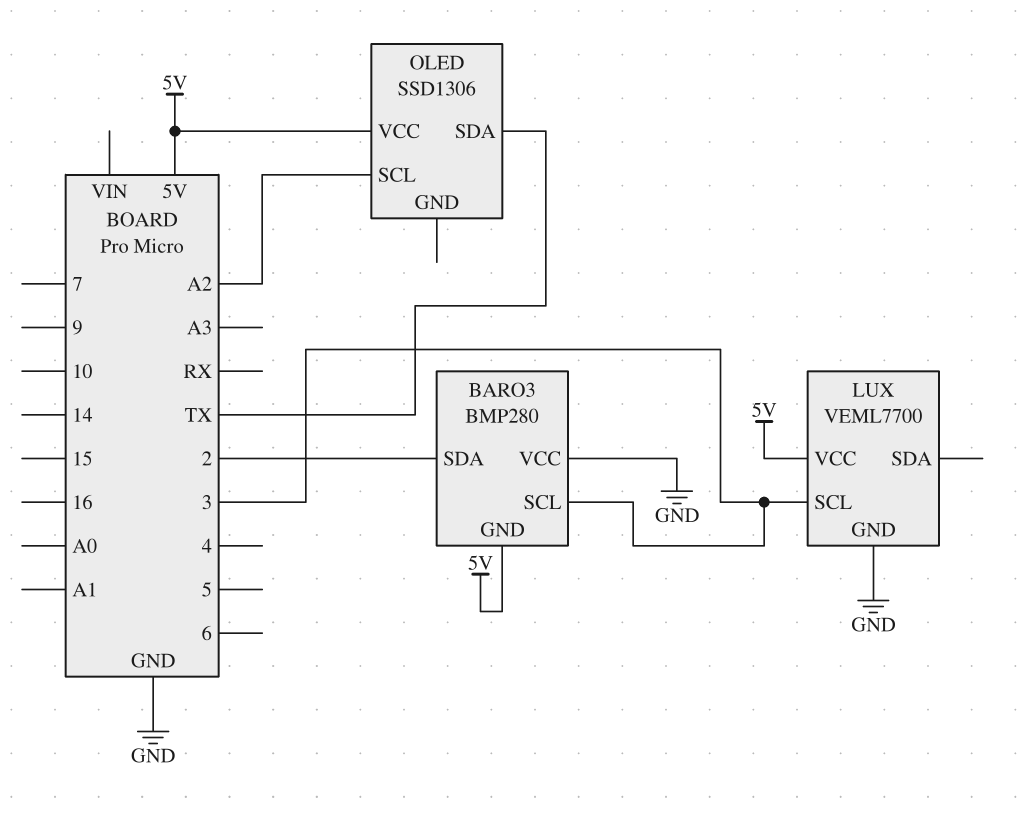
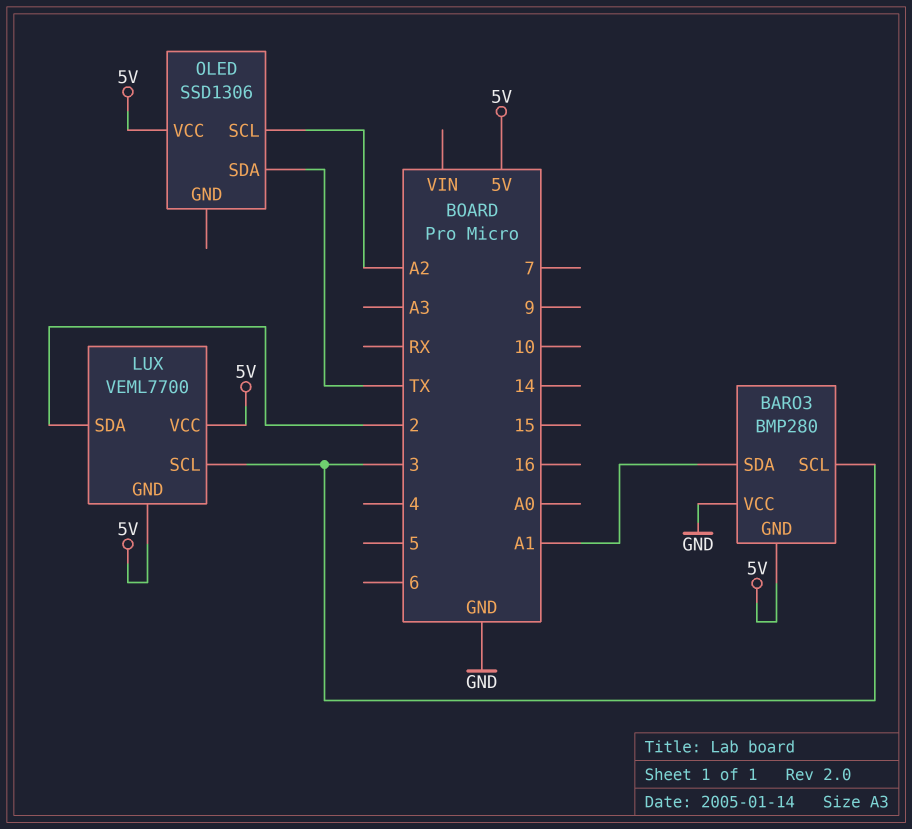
BARO3 pin SDA: 2 -> A1
LUX pin GND: GND -> 5V
LUX pin SDA: none -> 2

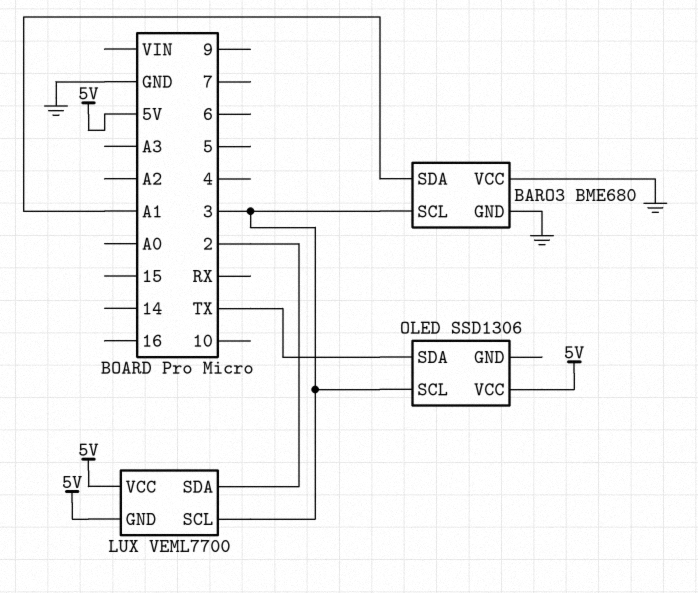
BARO3: BMP280 -> BME680
BARO3 pin GND: 5V -> GND
OLED pin SCL: A2 -> 3

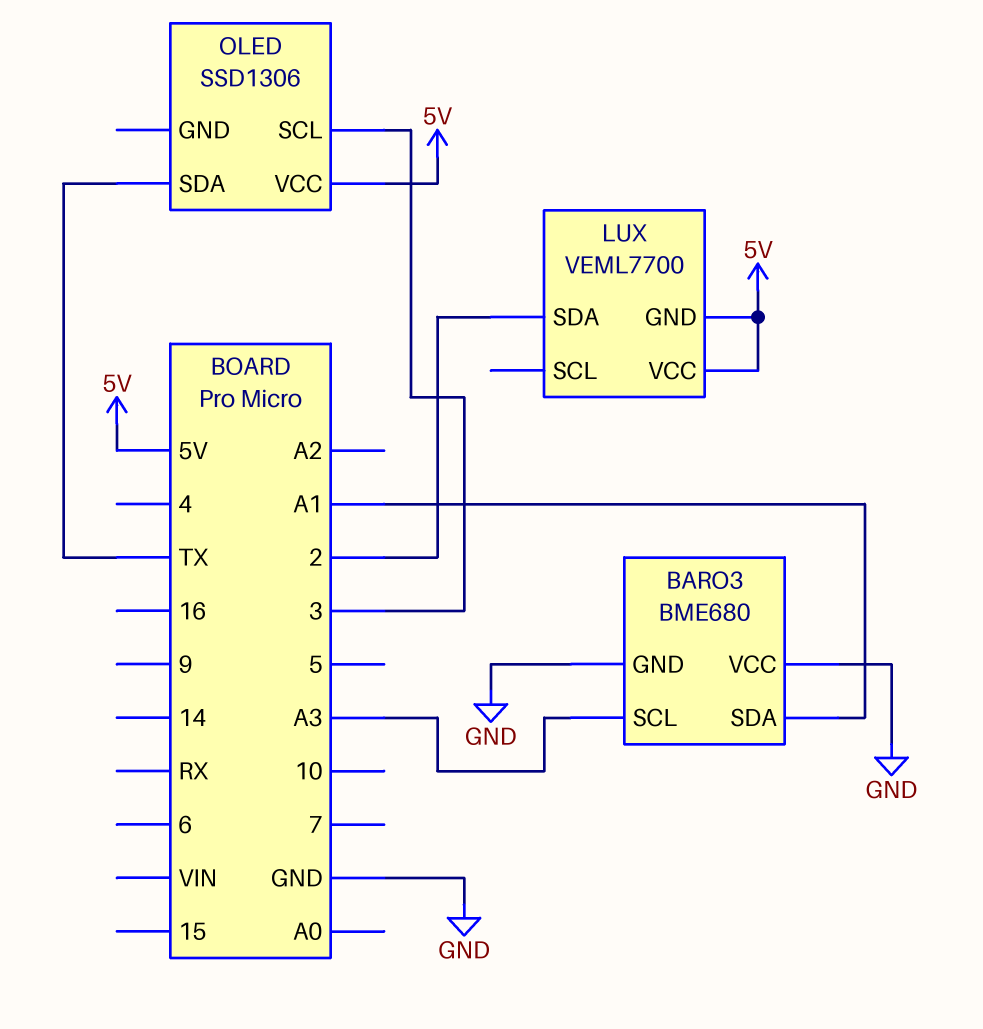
BARO3 pin SCL: 3 -> A3
LUX pin SCL: 3 -> none

